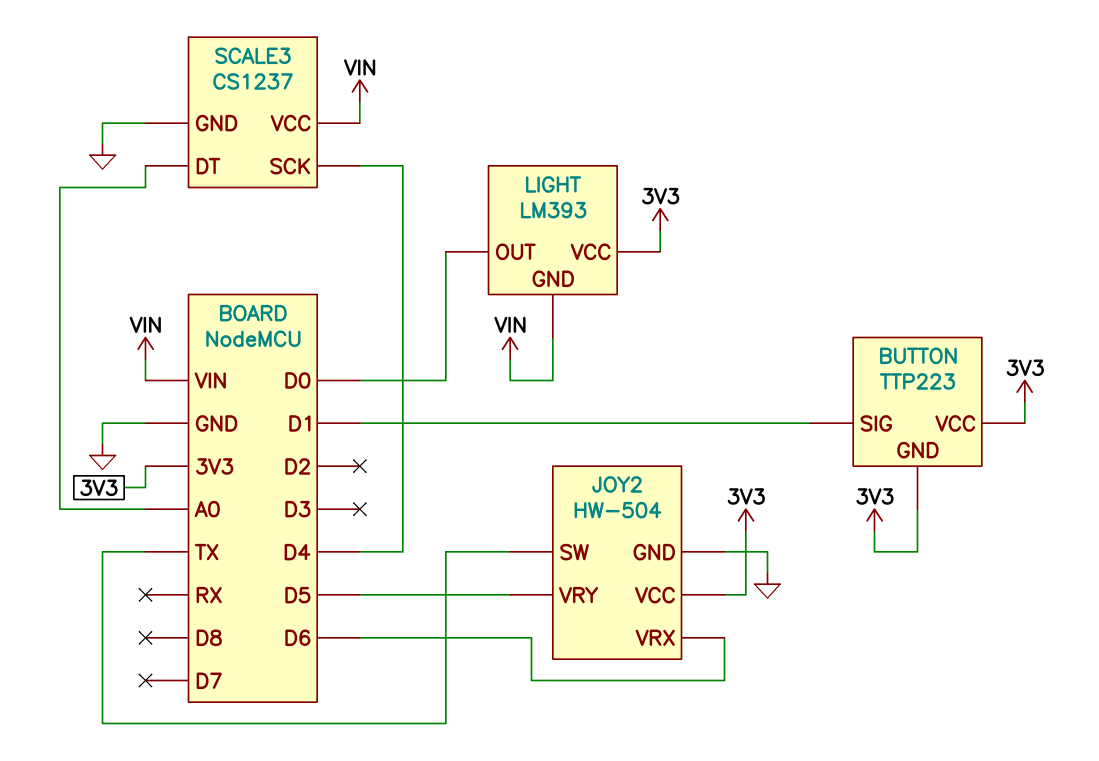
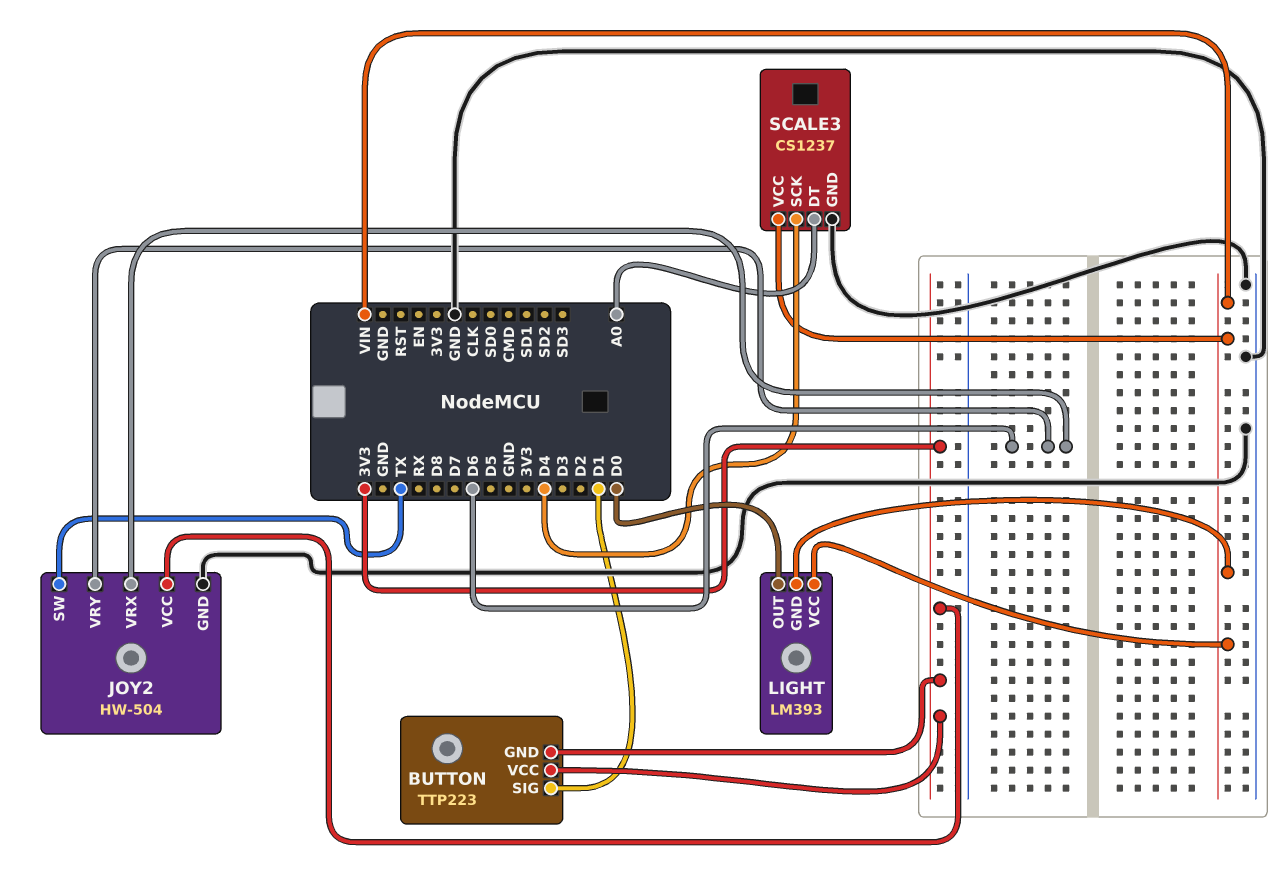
JOY2 pin VRY: D5 -> D6
LIGHT pin VCC: 3V3 -> VIN

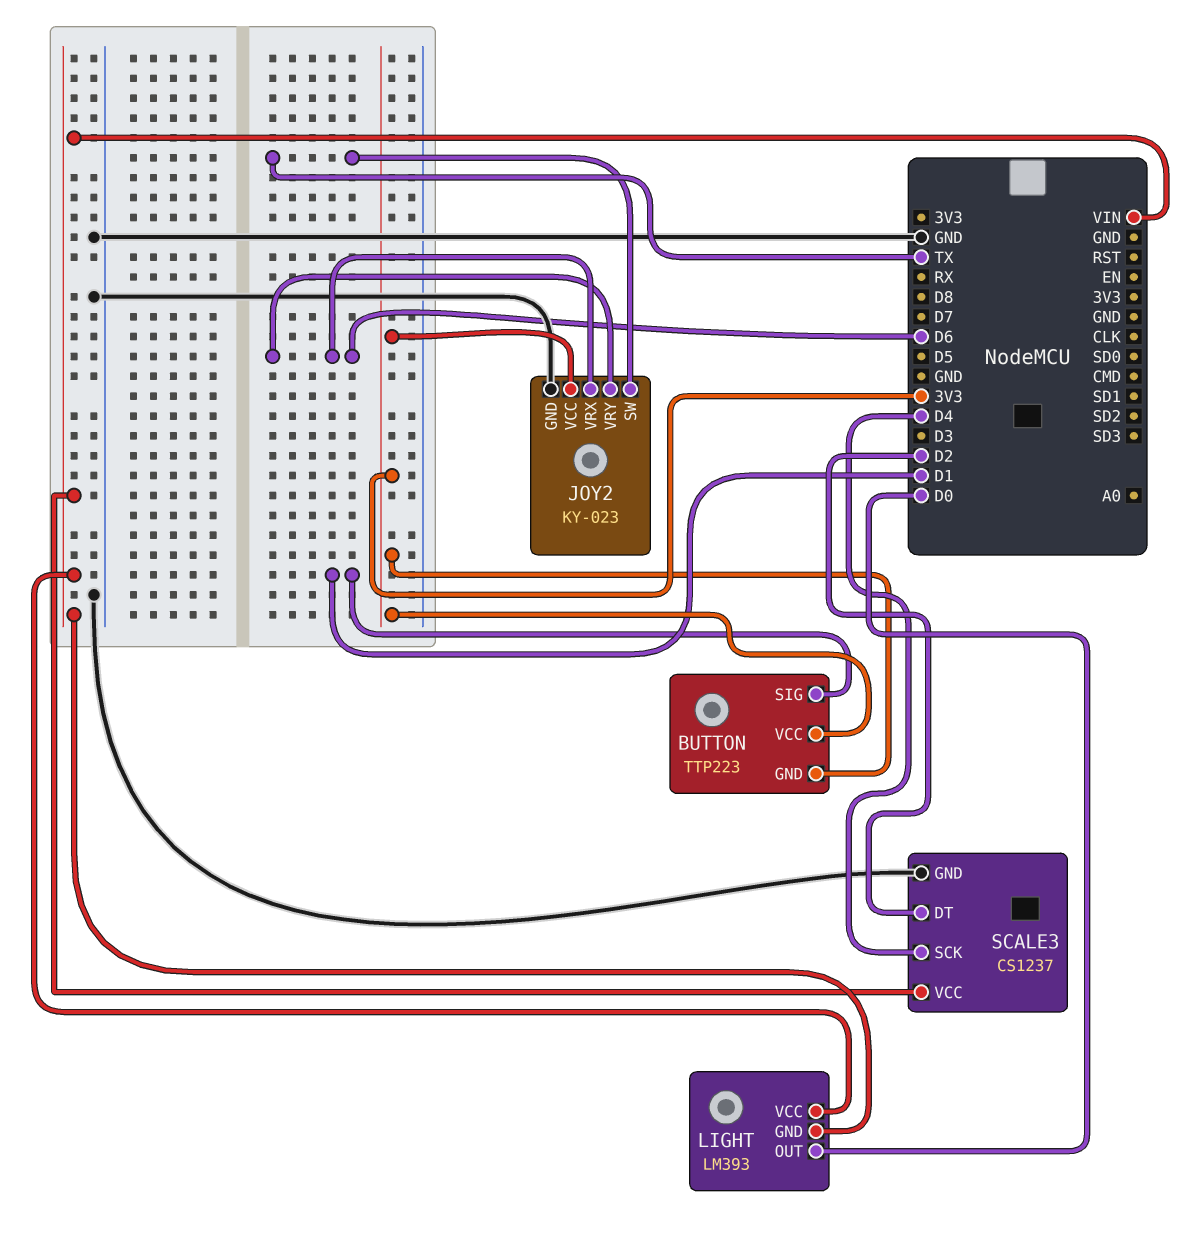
JOY2: HW-504 -> KY-023
SCALE3 pin DT: A0 -> D2

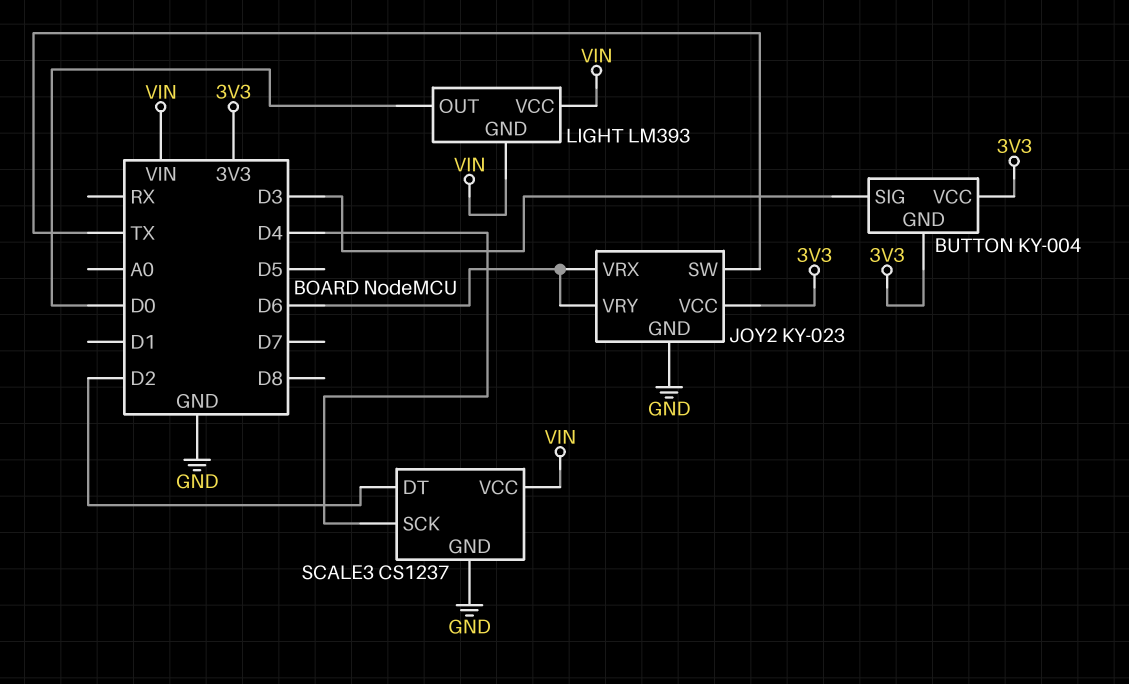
BUTTON: TTP223 -> KY-004
BUTTON pin SIG: D1 -> D3

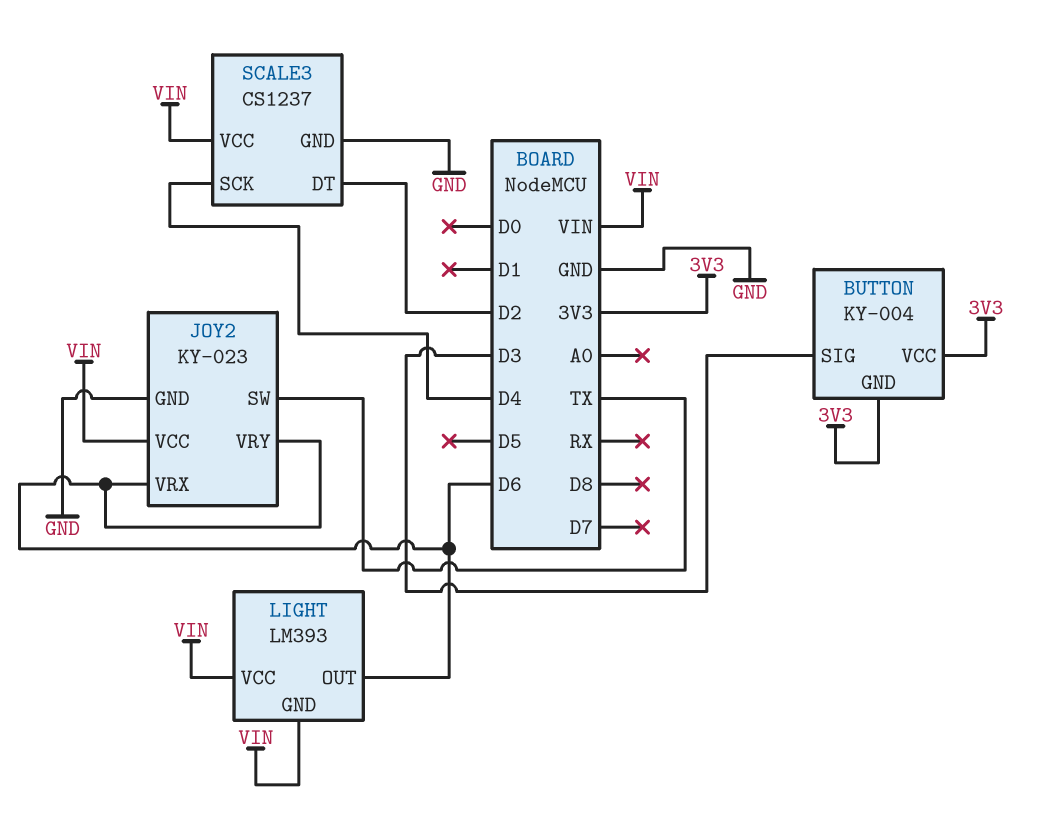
JOY2 pin VCC: 3V3 -> VIN
LIGHT pin OUT: D0 -> D6

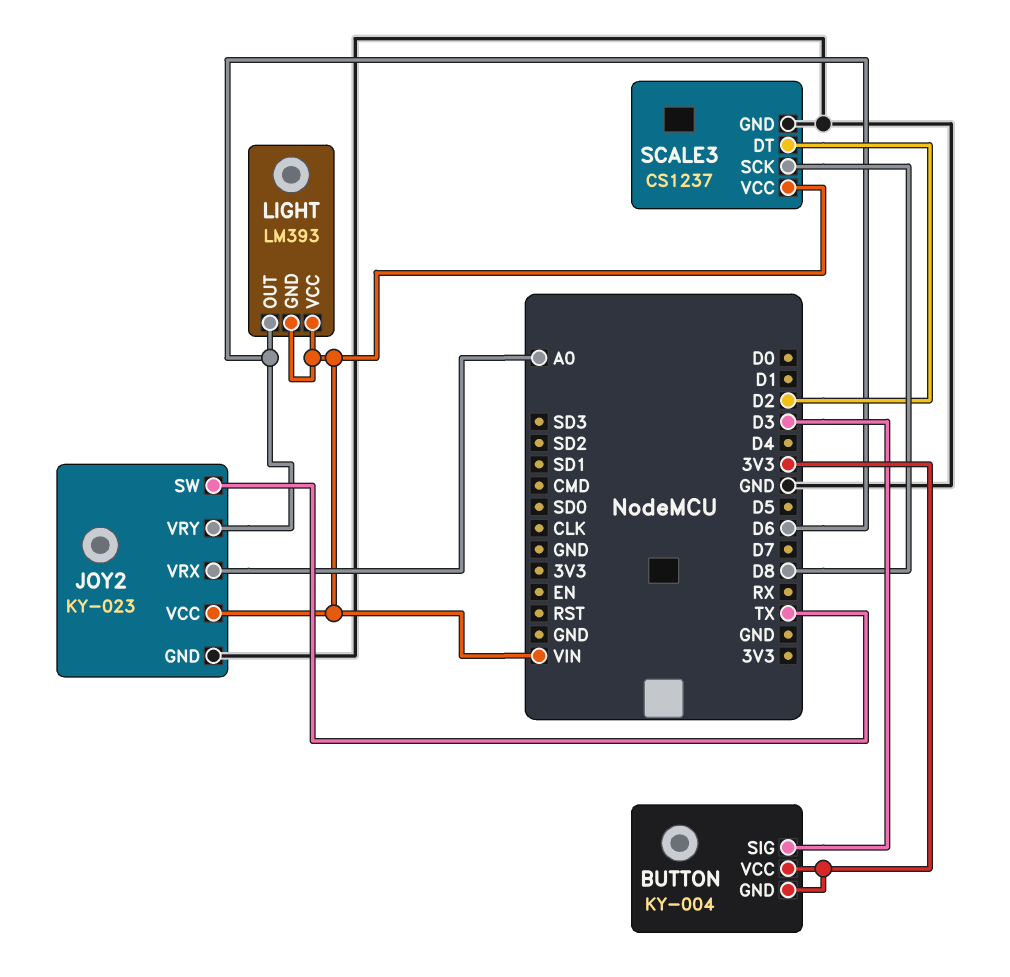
JOY2 pin VRX: D6 -> A0
SCALE3 pin SCK: D4 -> D8

